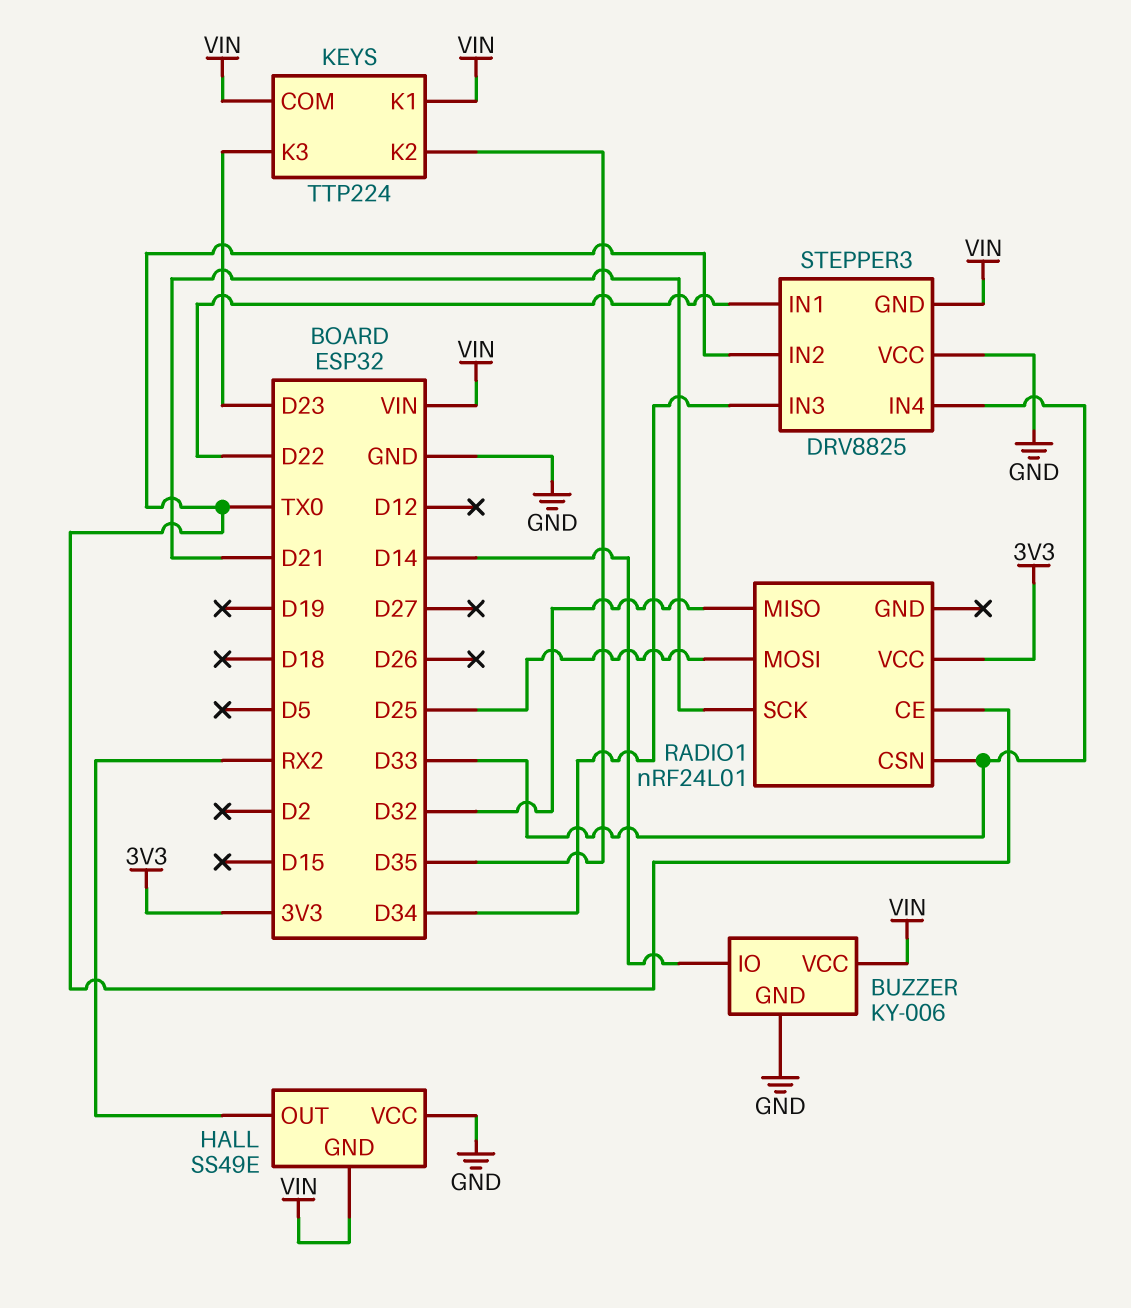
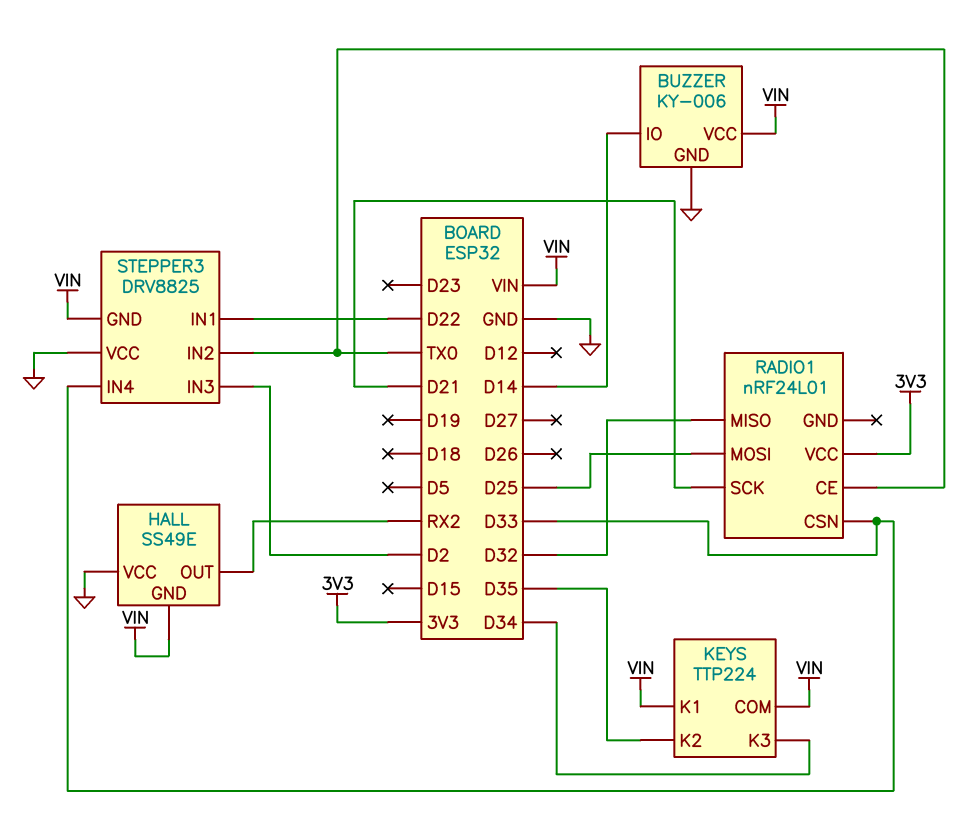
KEYS pin K3: D23 -> D34
STEPPER3 pin IN3: D34 -> D2

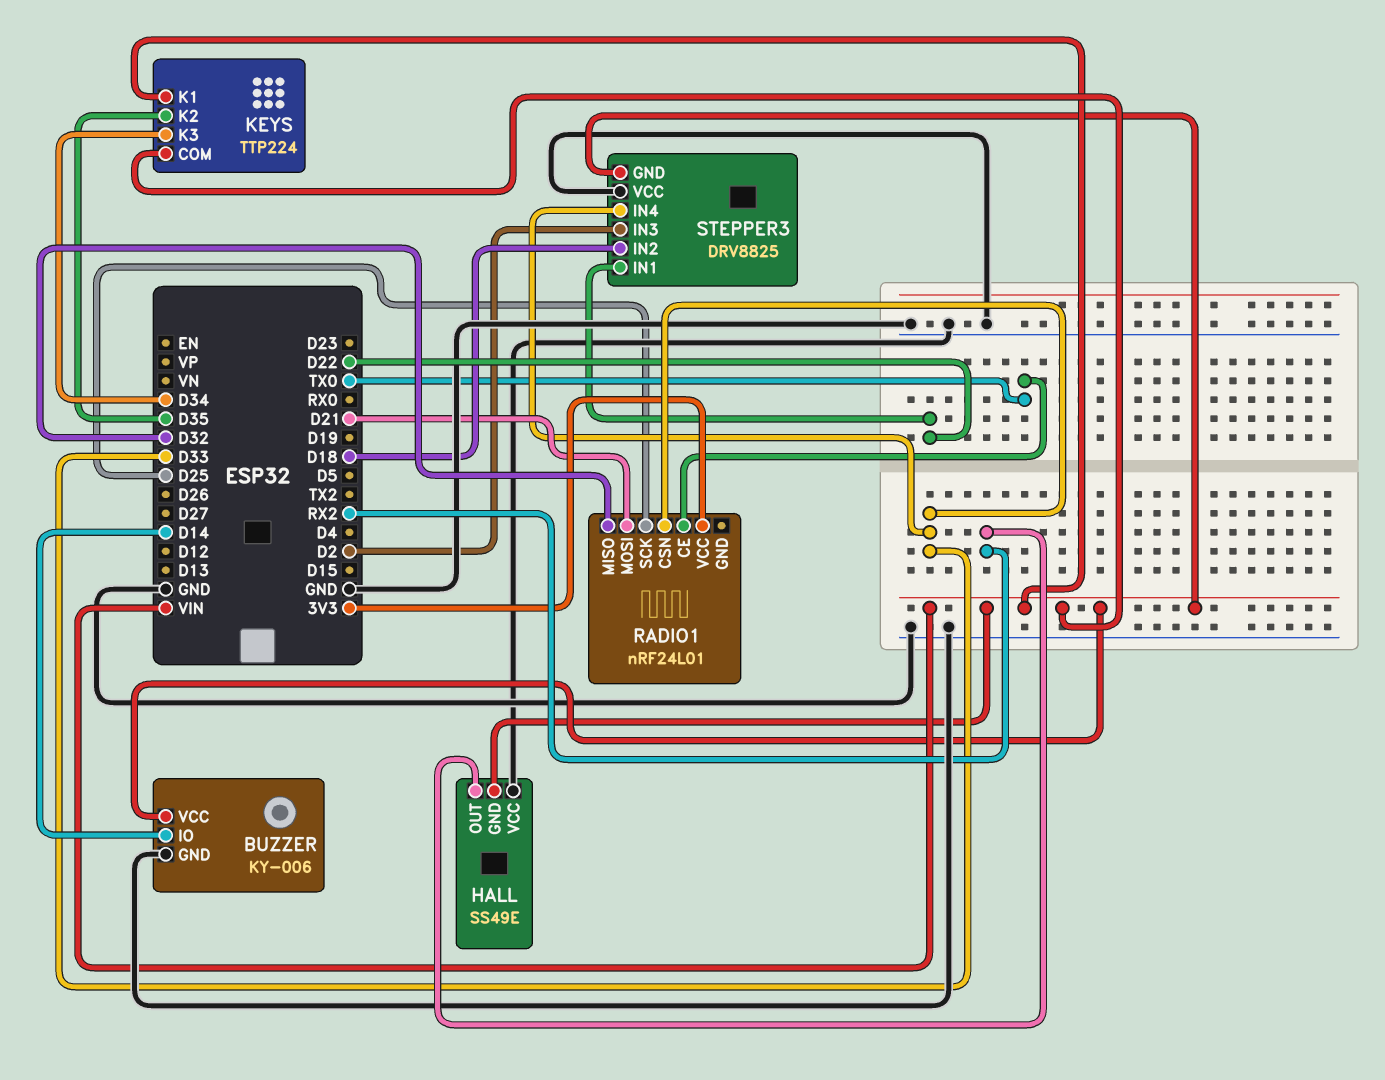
RADIO1 pin MOSI: D25 -> D21
RADIO1 pin SCK: D21 -> D25
STEPPER3 pin IN2: TX0 -> D18

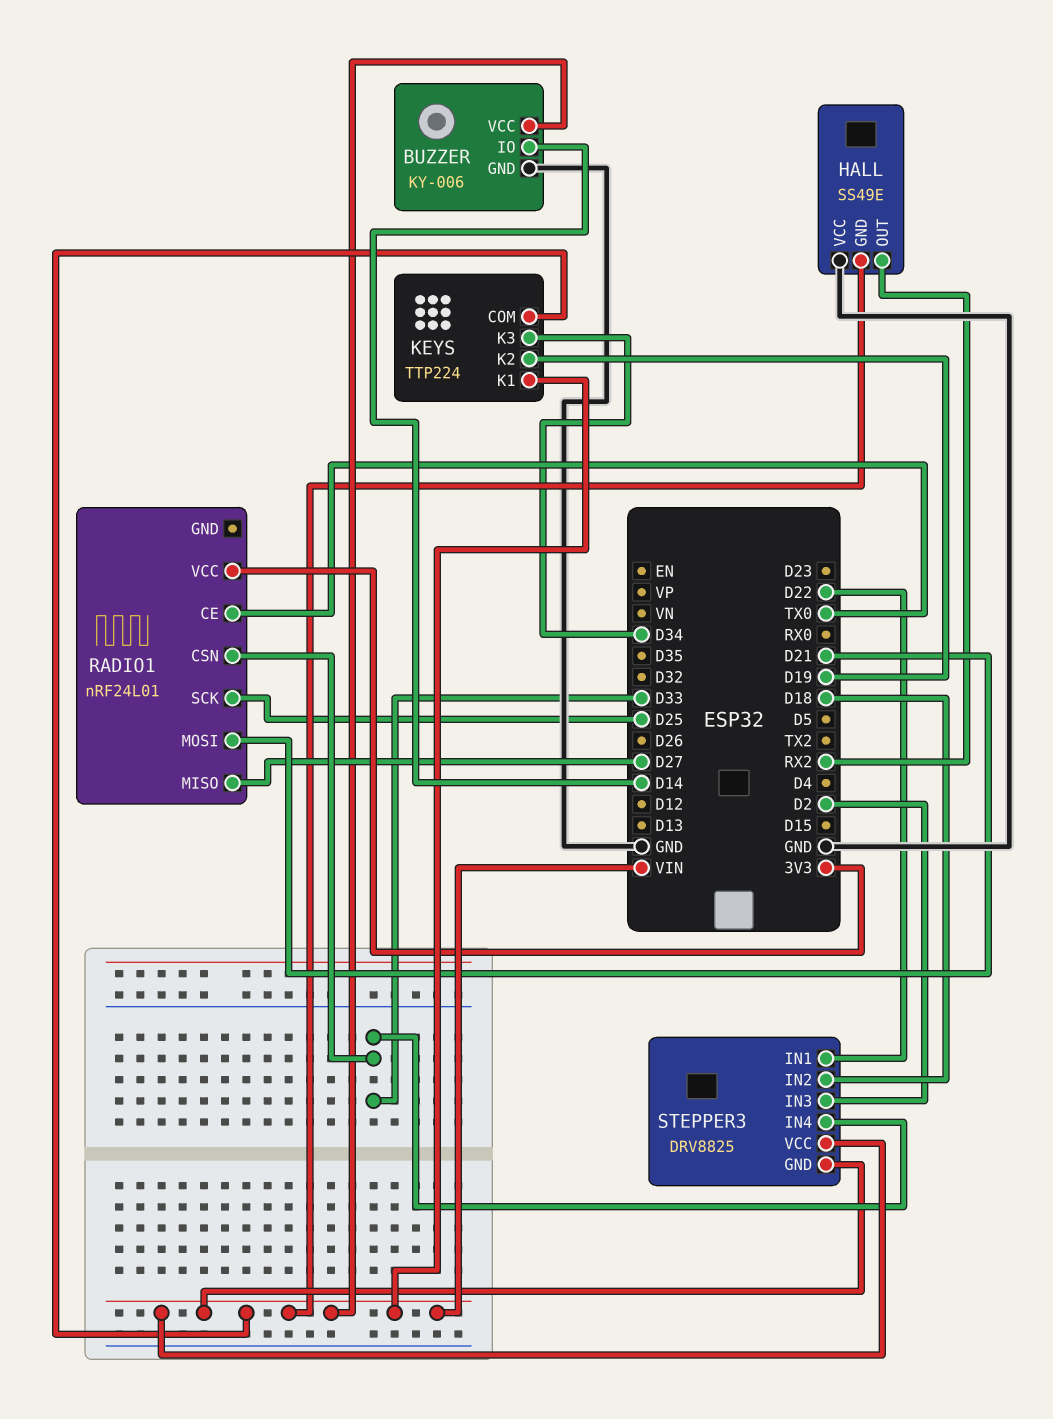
KEYS pin K2: D35 -> D19
RADIO1 pin MISO: D32 -> D27
STEPPER3 pin VCC: GND -> VIN

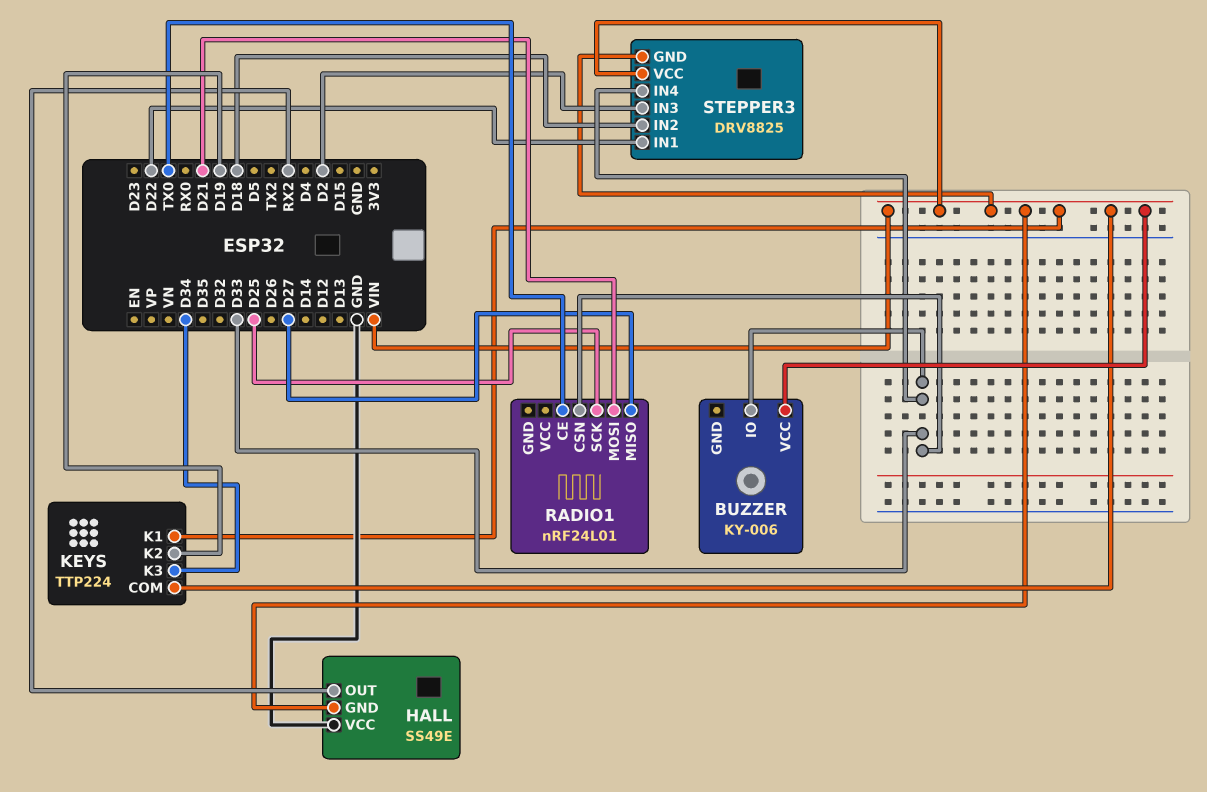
BUZZER pin GND: GND -> none
BUZZER pin IO: D14 -> D33
RADIO1 pin VCC: 3V3 -> none

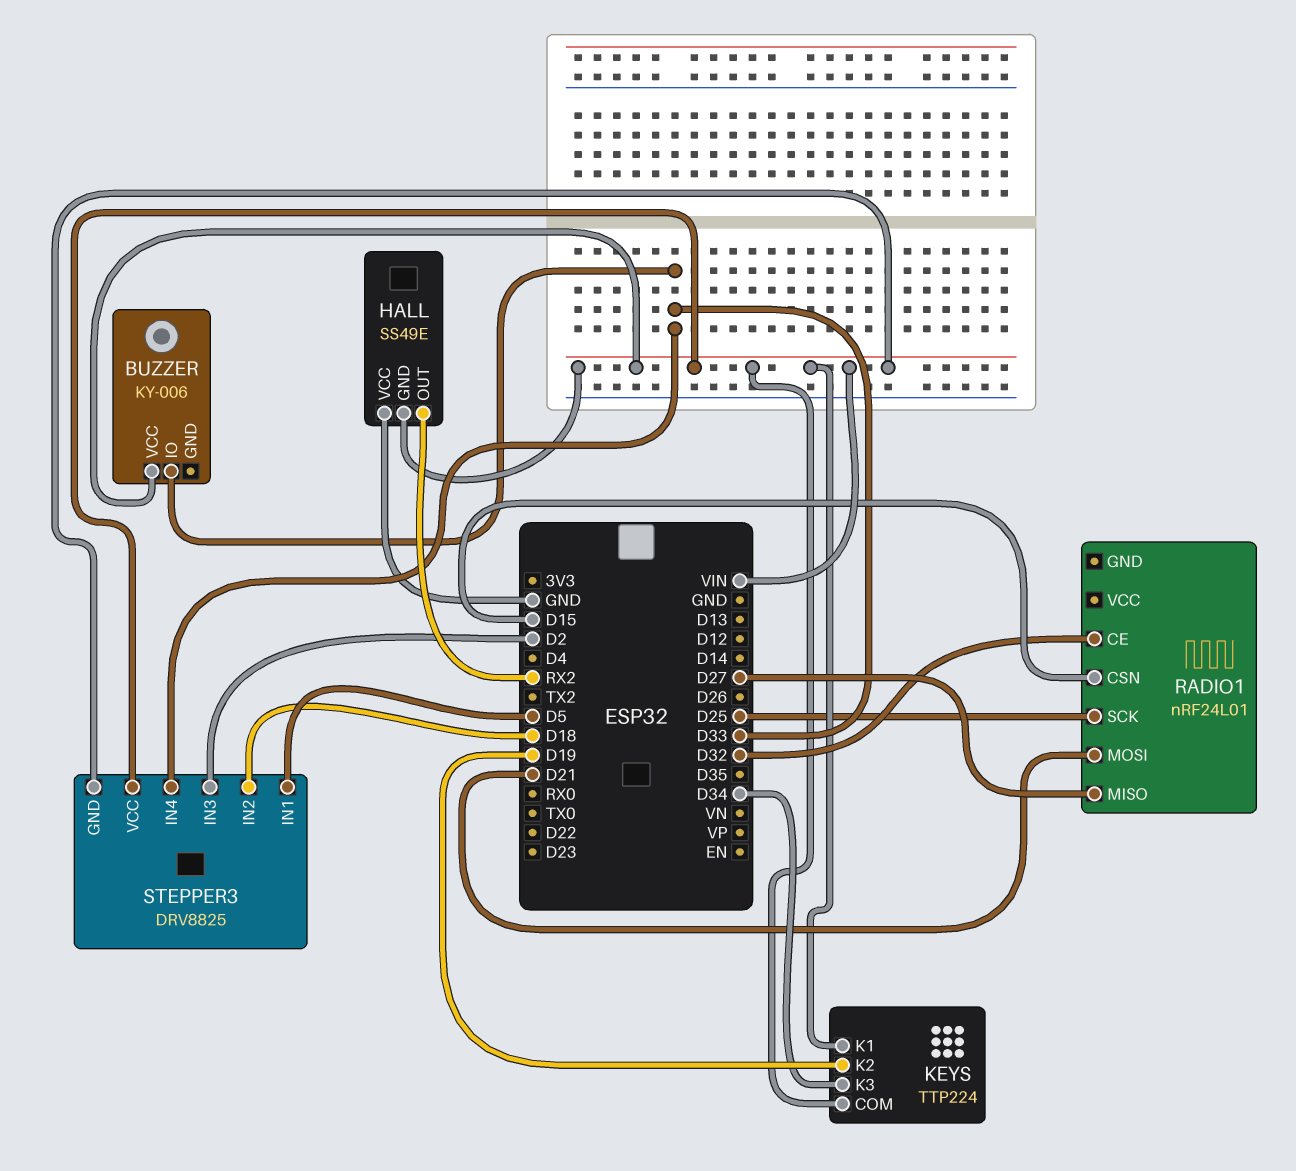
RADIO1 pin CE: TX0 -> D32
RADIO1 pin CSN: D33 -> D15
STEPPER3 pin IN1: D22 -> D5

